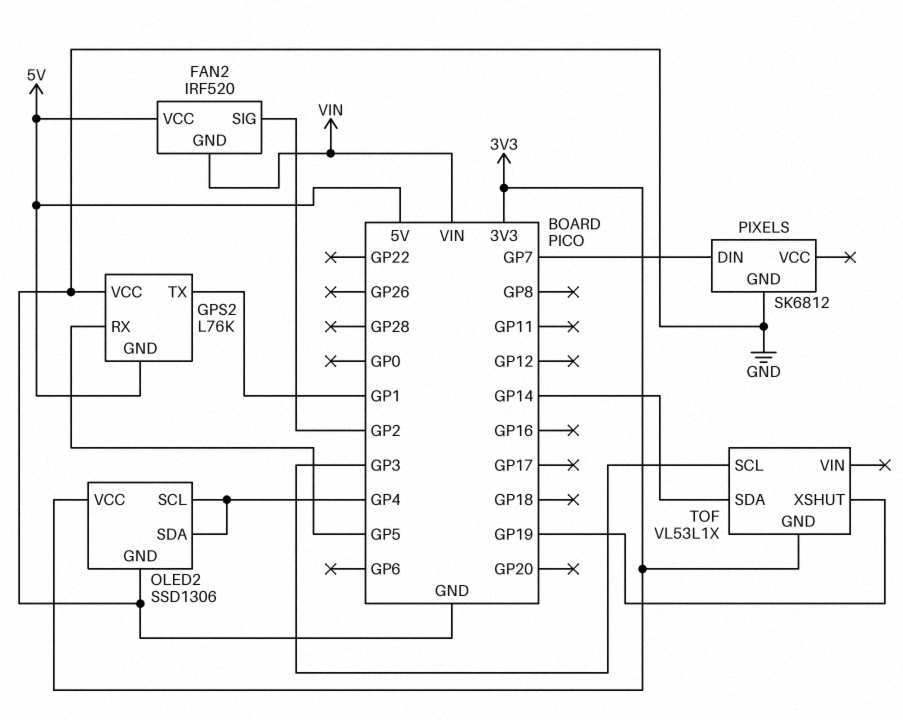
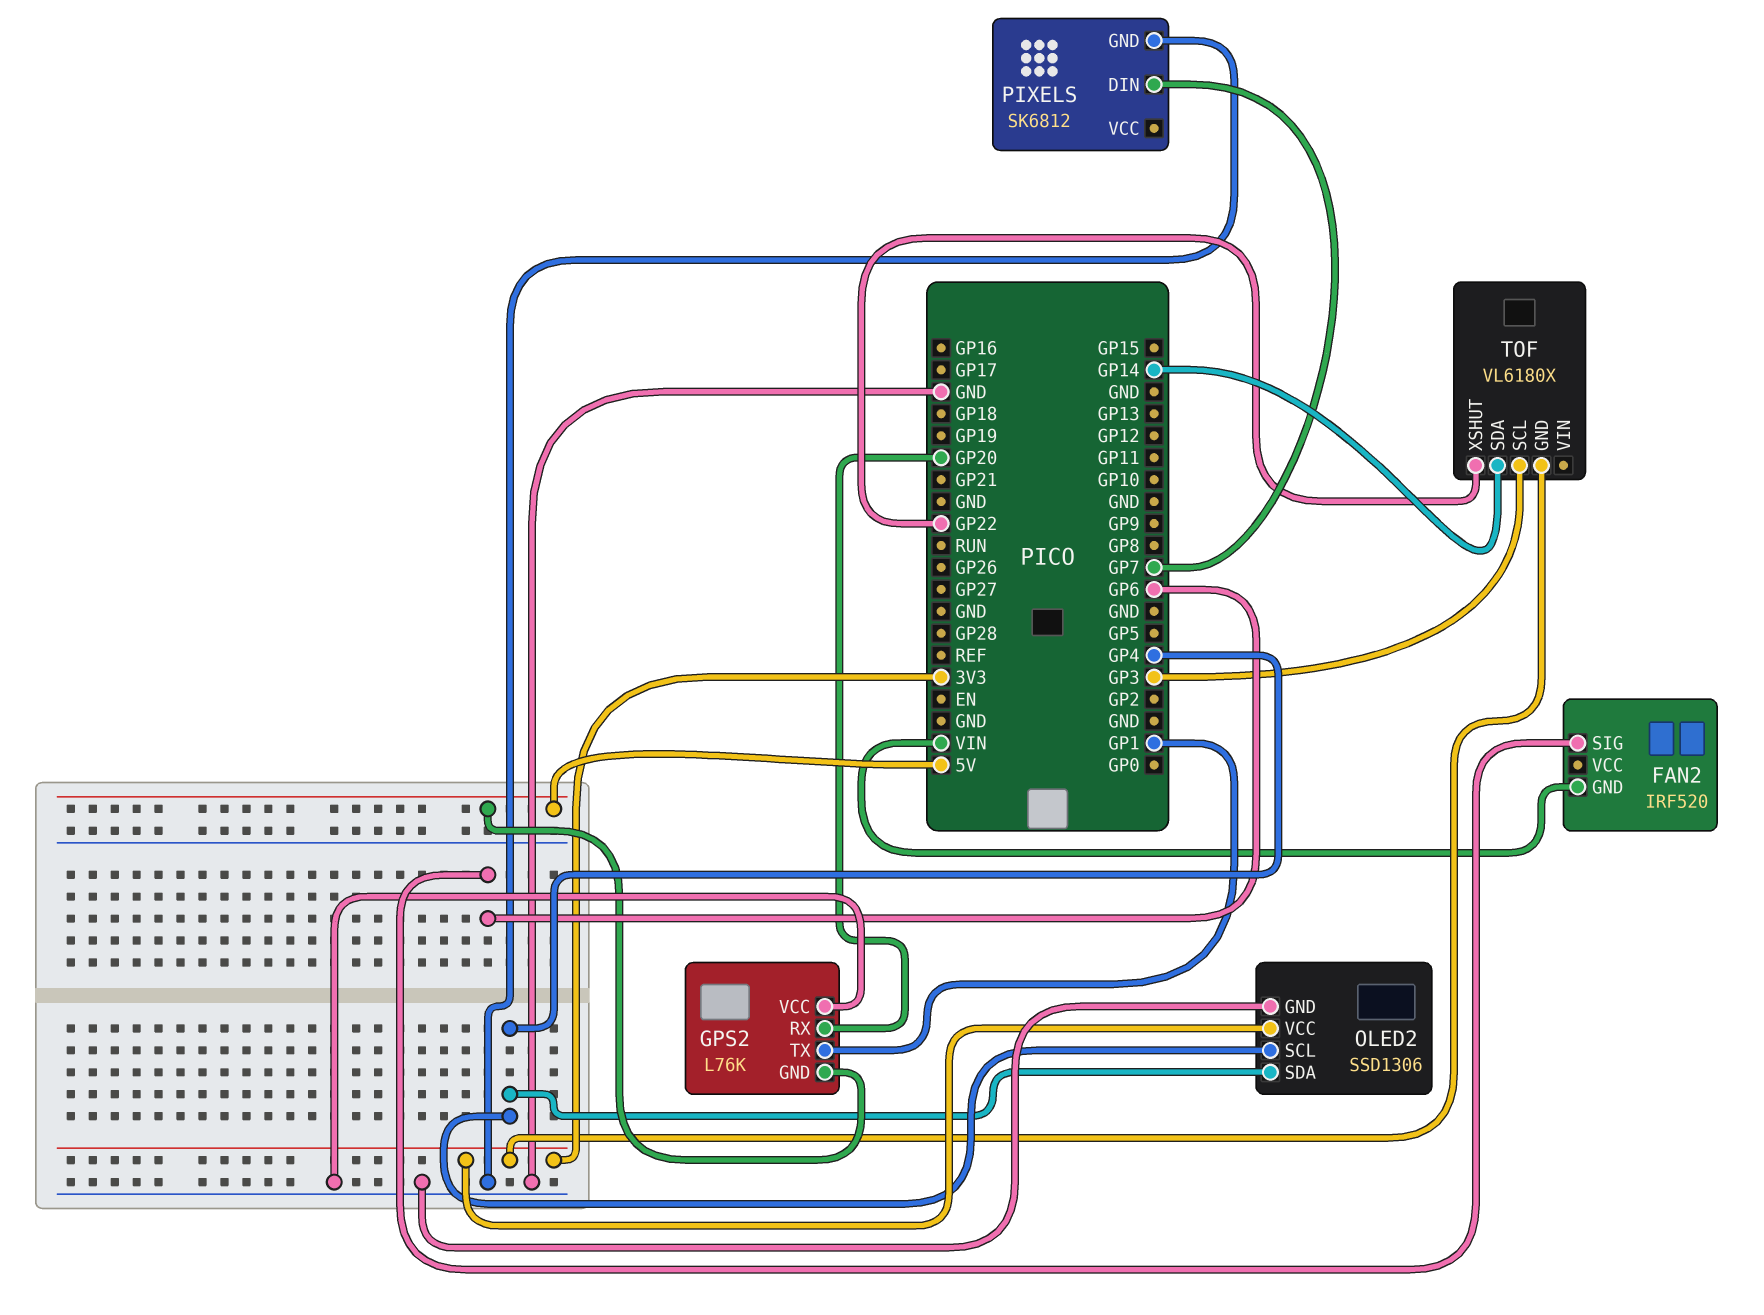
FAN2 pin SIG: GP2 -> GP6
FAN2 pin VCC: 5V -> none
GPS2 pin RX: GP5 -> GP20
TOF: VL53L1X -> VL6180X
TOF pin XSHUT: GP19 -> GP22

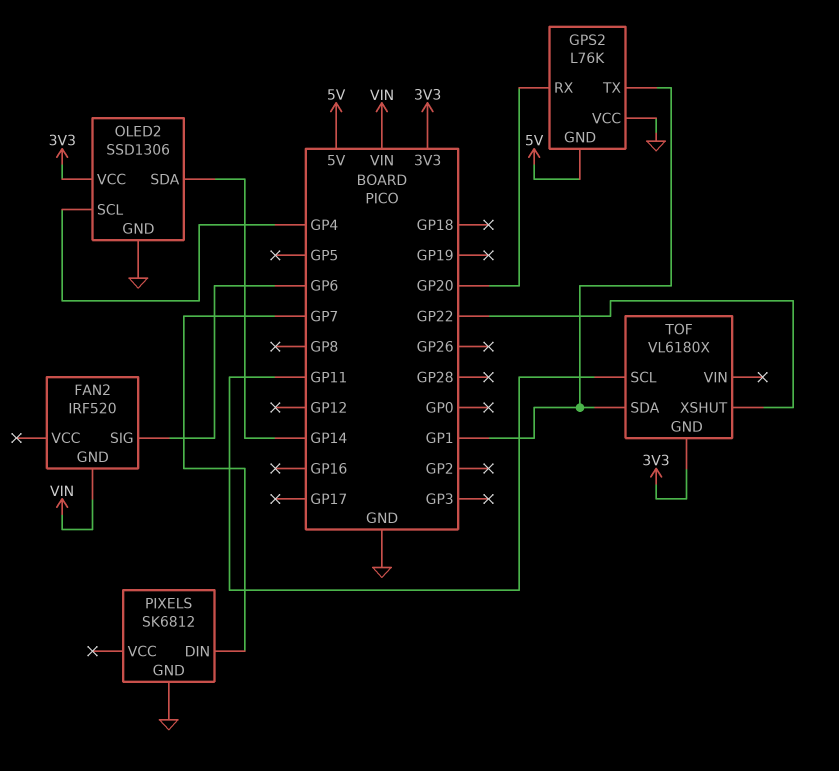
OLED2 pin SDA: GP4 -> GP14
TOF pin SCL: GP3 -> GP11
TOF pin SDA: GP14 -> GP1

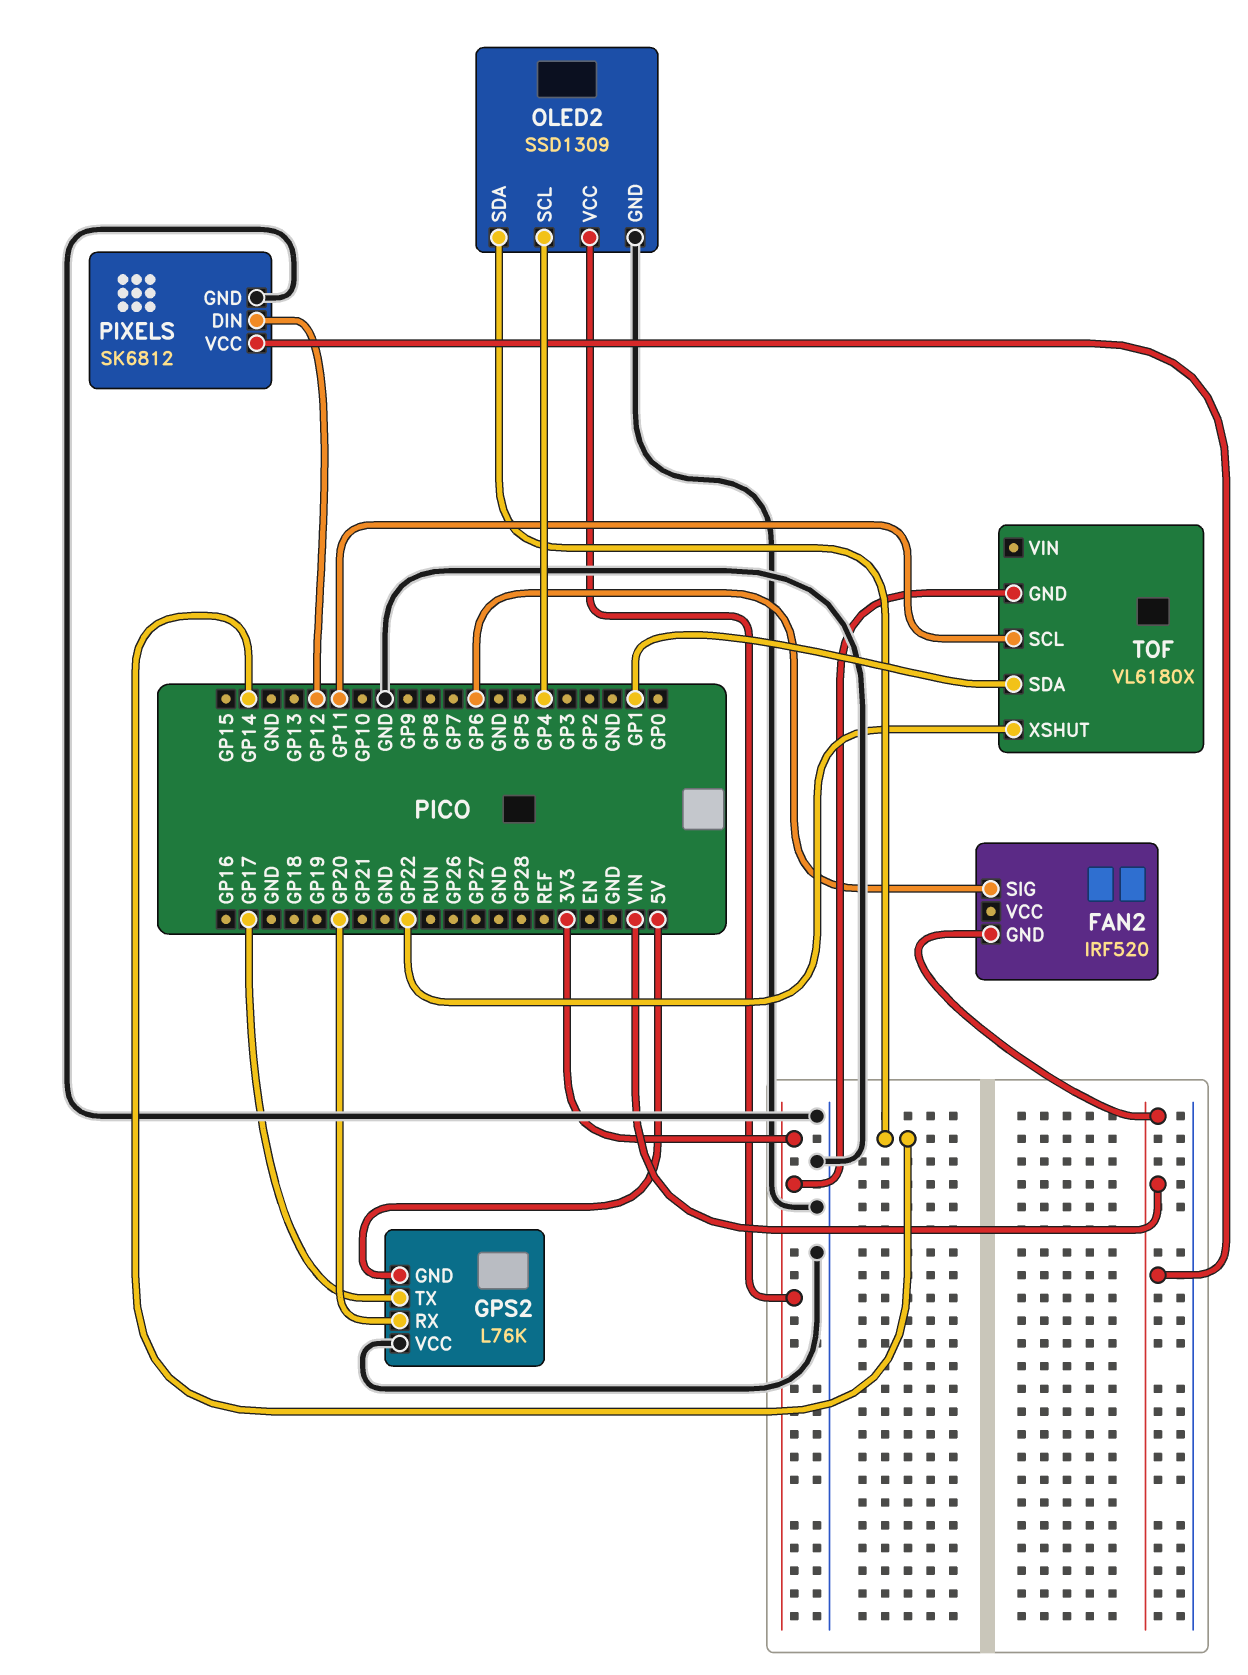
GPS2 pin TX: GP1 -> GP17
OLED2: SSD1306 -> SSD1309
PIXELS pin DIN: GP7 -> GP12
PIXELS pin VCC: none -> VIN

